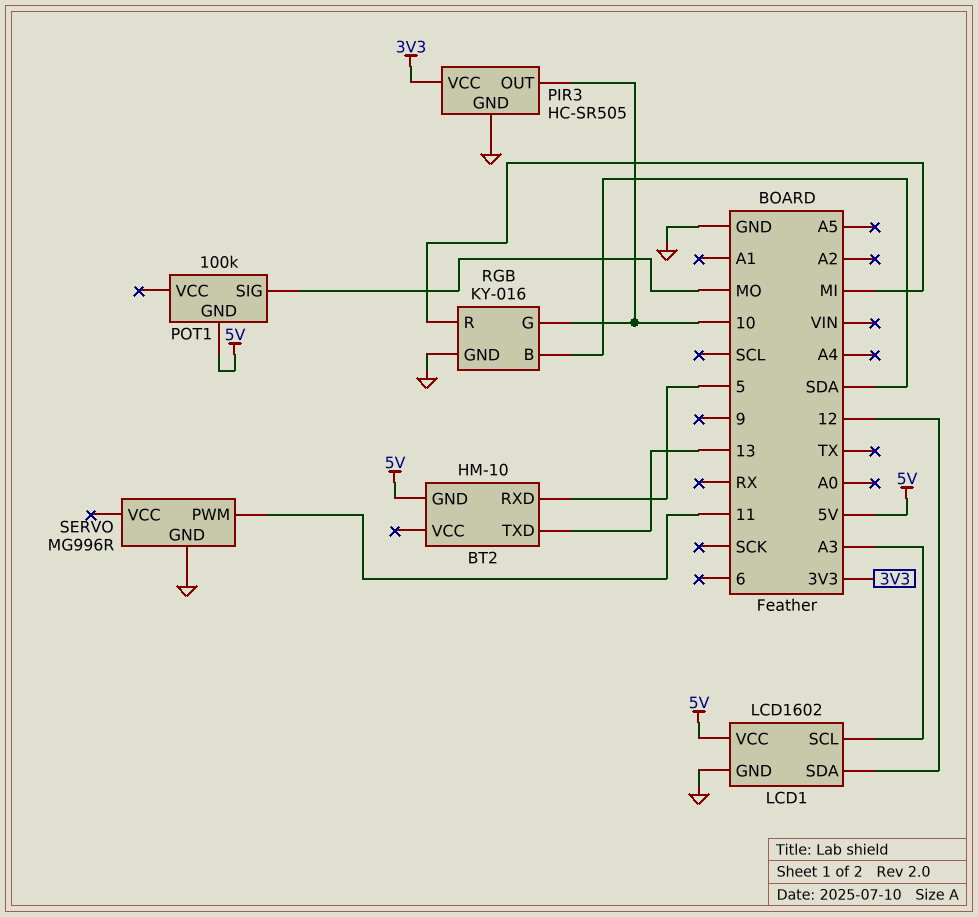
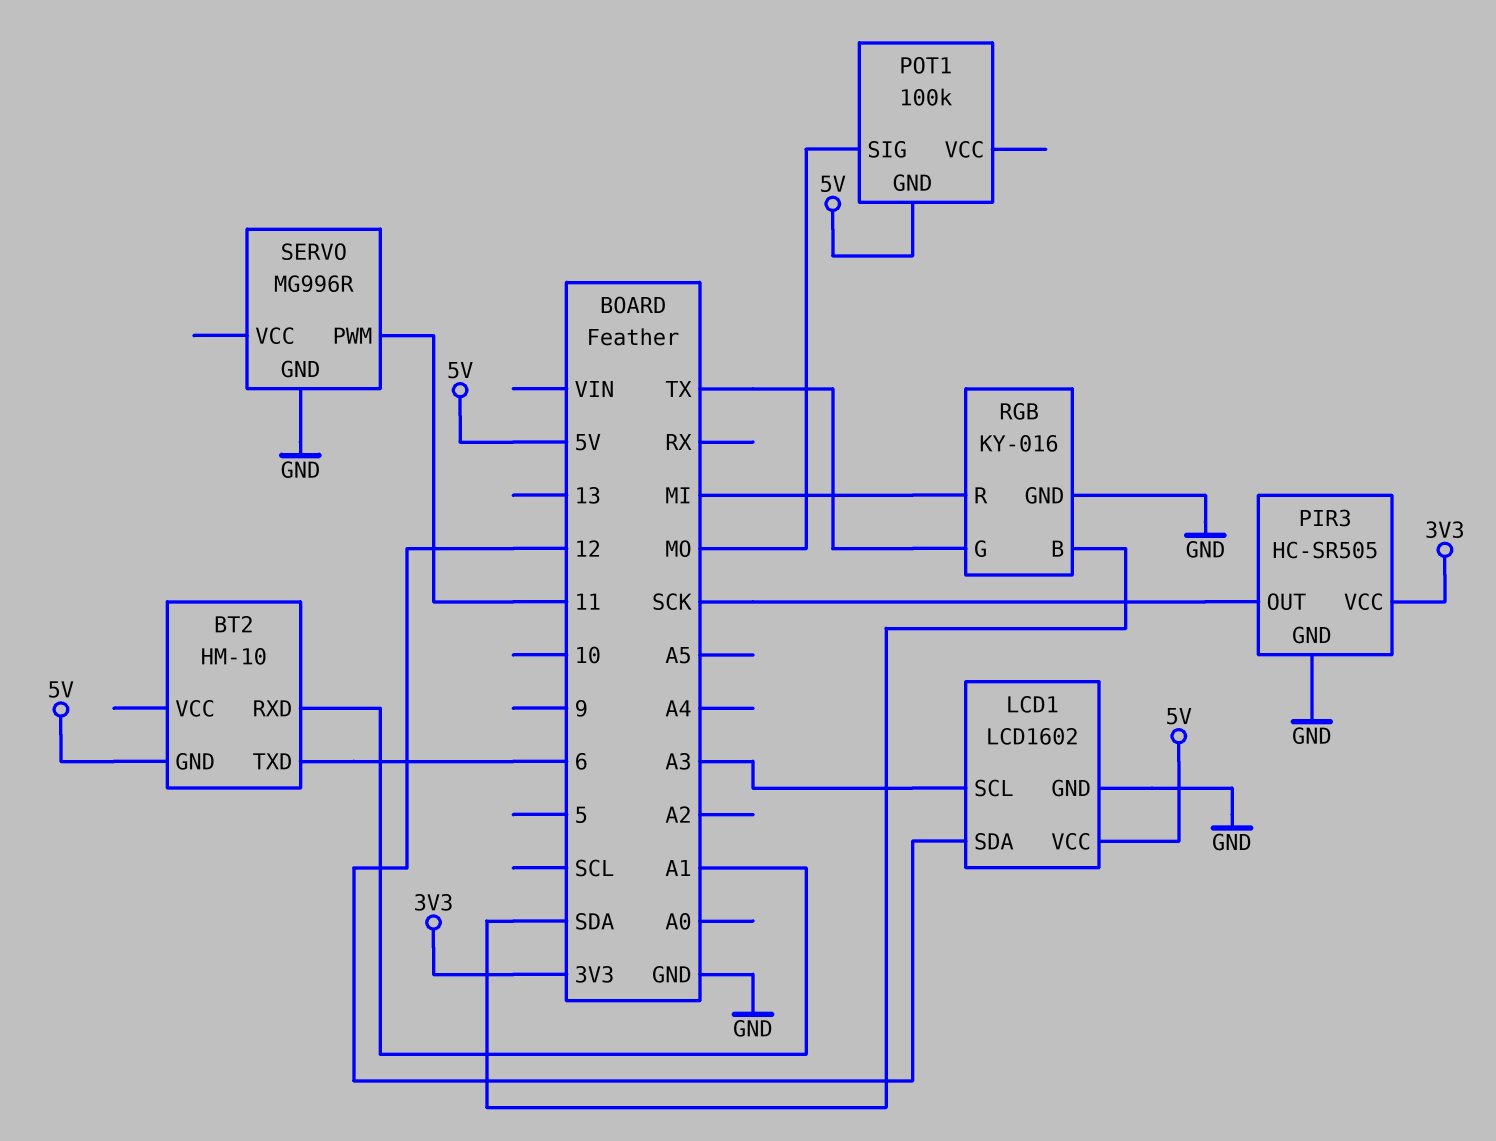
BT2 pin RXD: 5 -> A1
BT2 pin TXD: 13 -> 6
PIR3 pin OUT: 10 -> SCK
RGB pin G: 10 -> TX

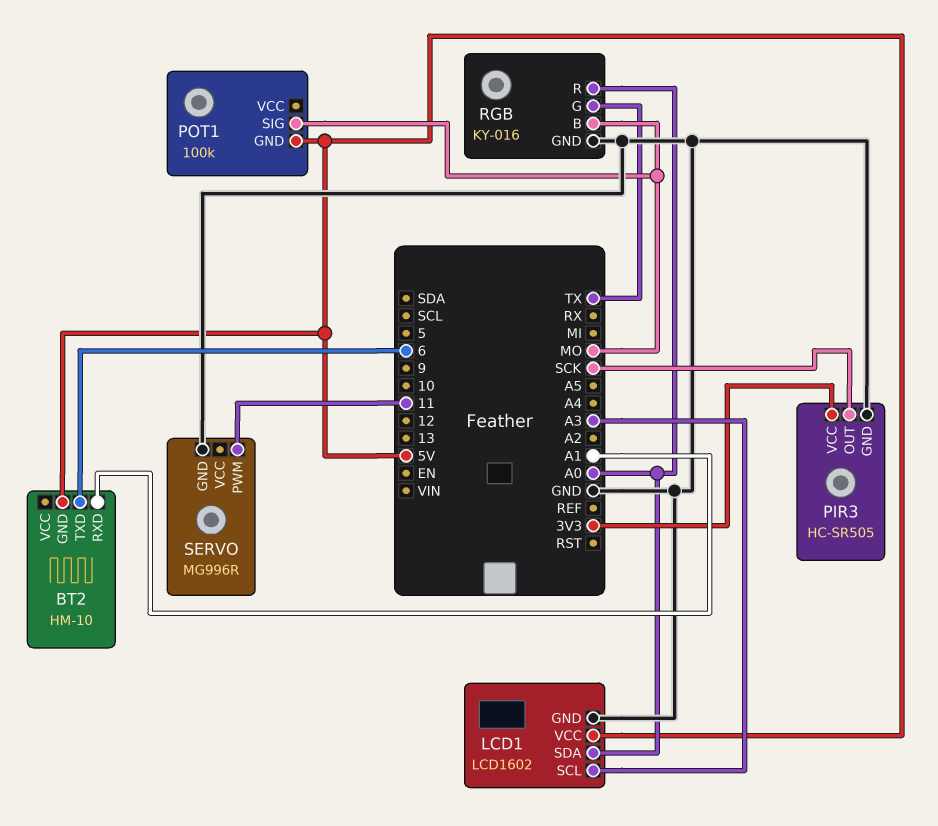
LCD1 pin SDA: 12 -> A0
RGB pin B: SDA -> MO
RGB pin R: MI -> A0

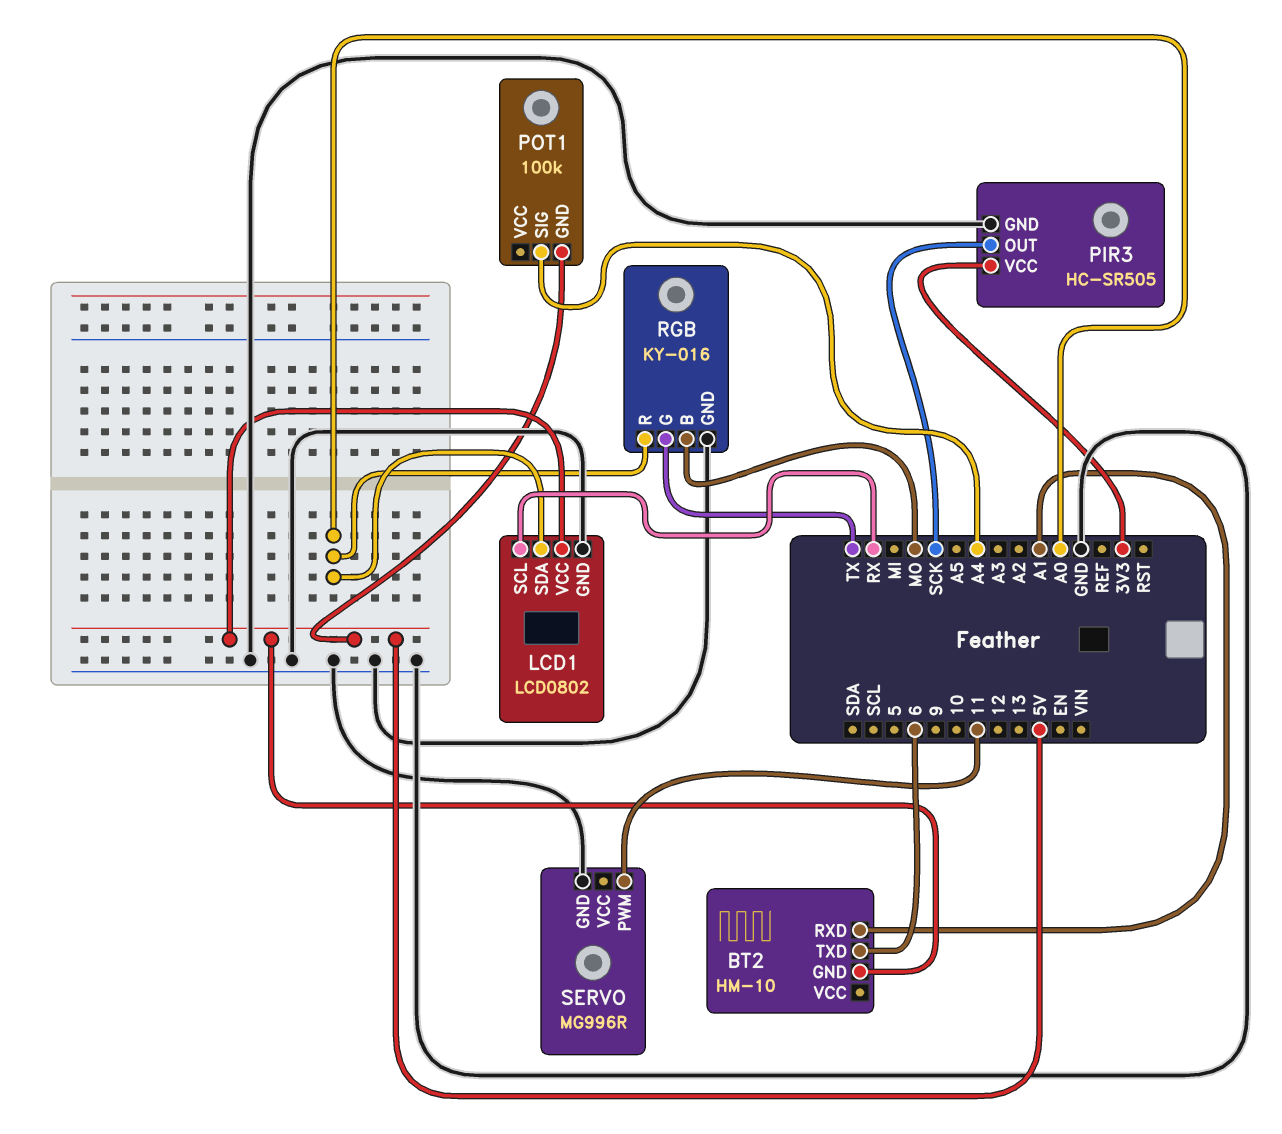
LCD1: LCD1602 -> LCD0802
LCD1 pin SCL: A3 -> RX
POT1 pin SIG: MO -> A4

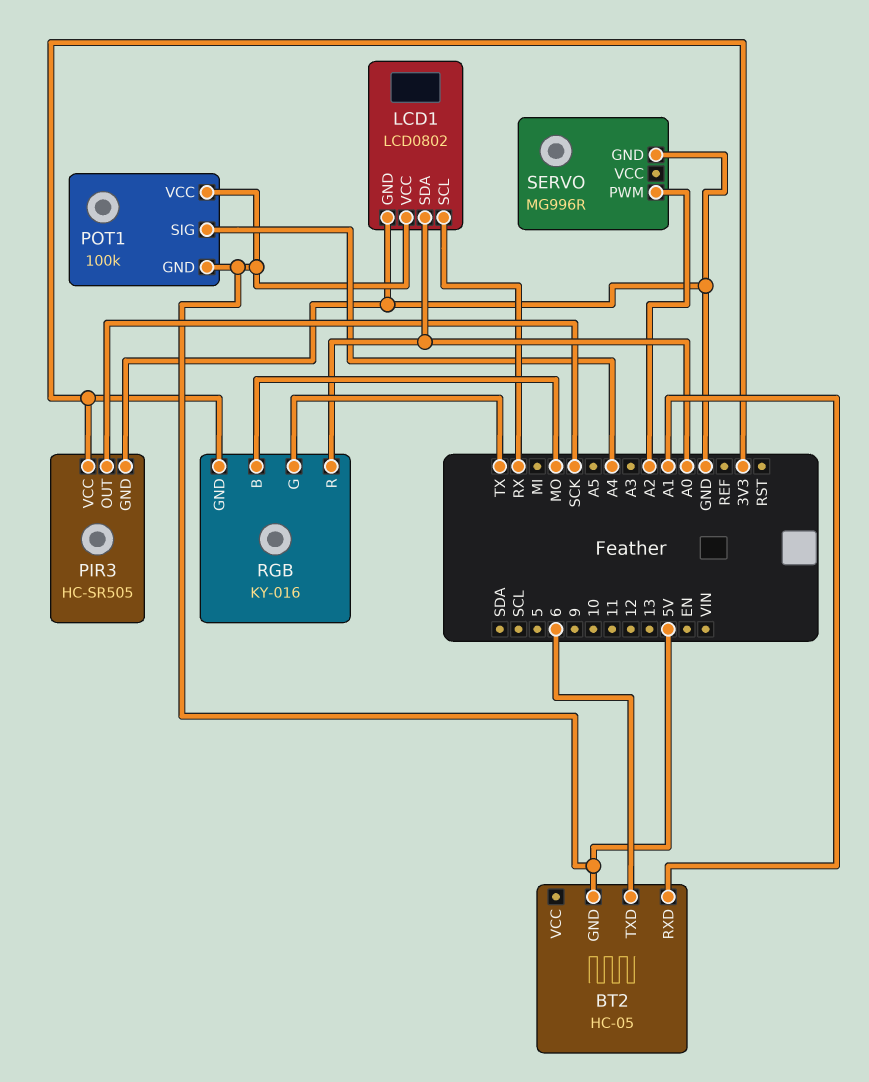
BT2: HM-10 -> HC-05
POT1 pin VCC: none -> 5V
RGB pin GND: GND -> 3V3
SERVO pin PWM: 11 -> A2

